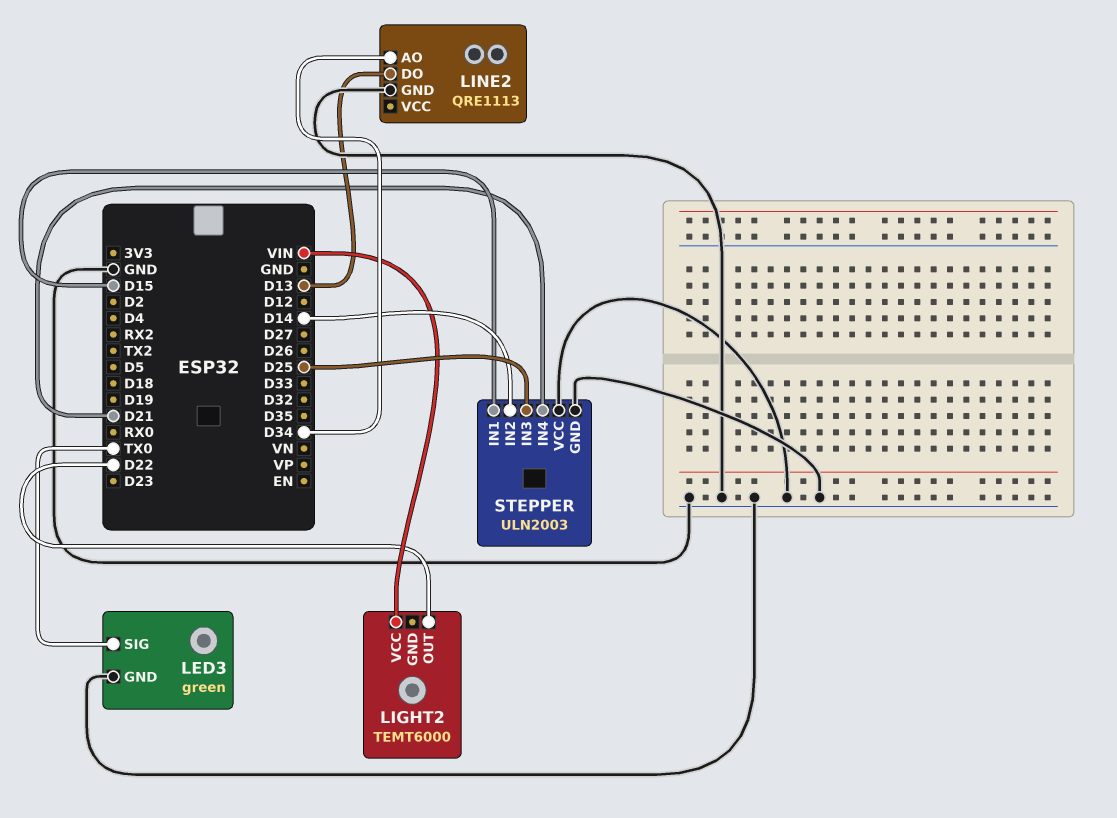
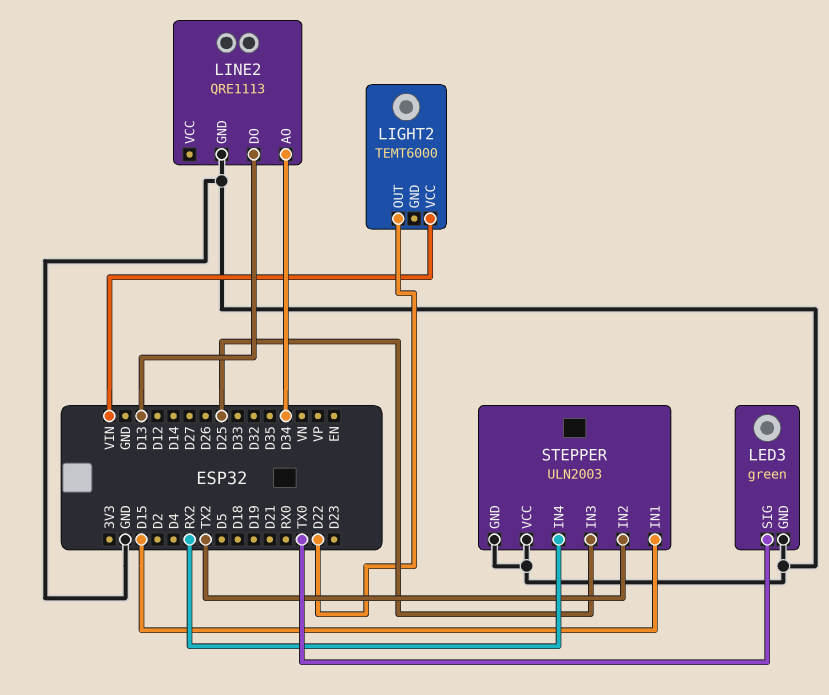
STEPPER pin IN2: D14 -> TX2
STEPPER pin IN4: D21 -> RX2

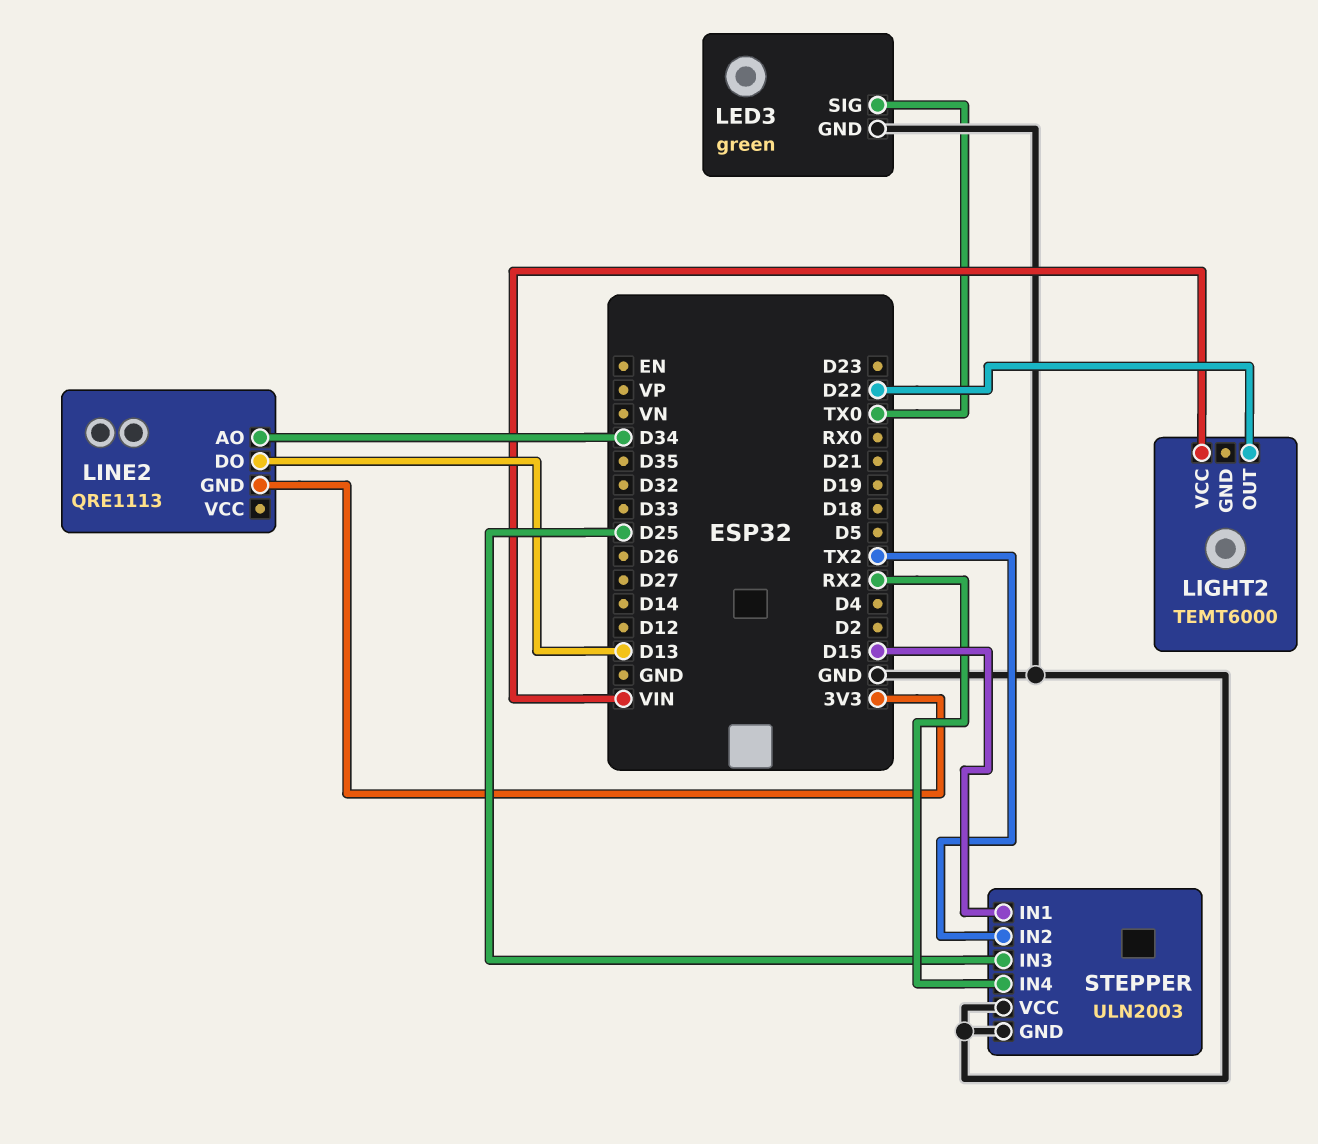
LINE2 pin GND: GND -> 3V3

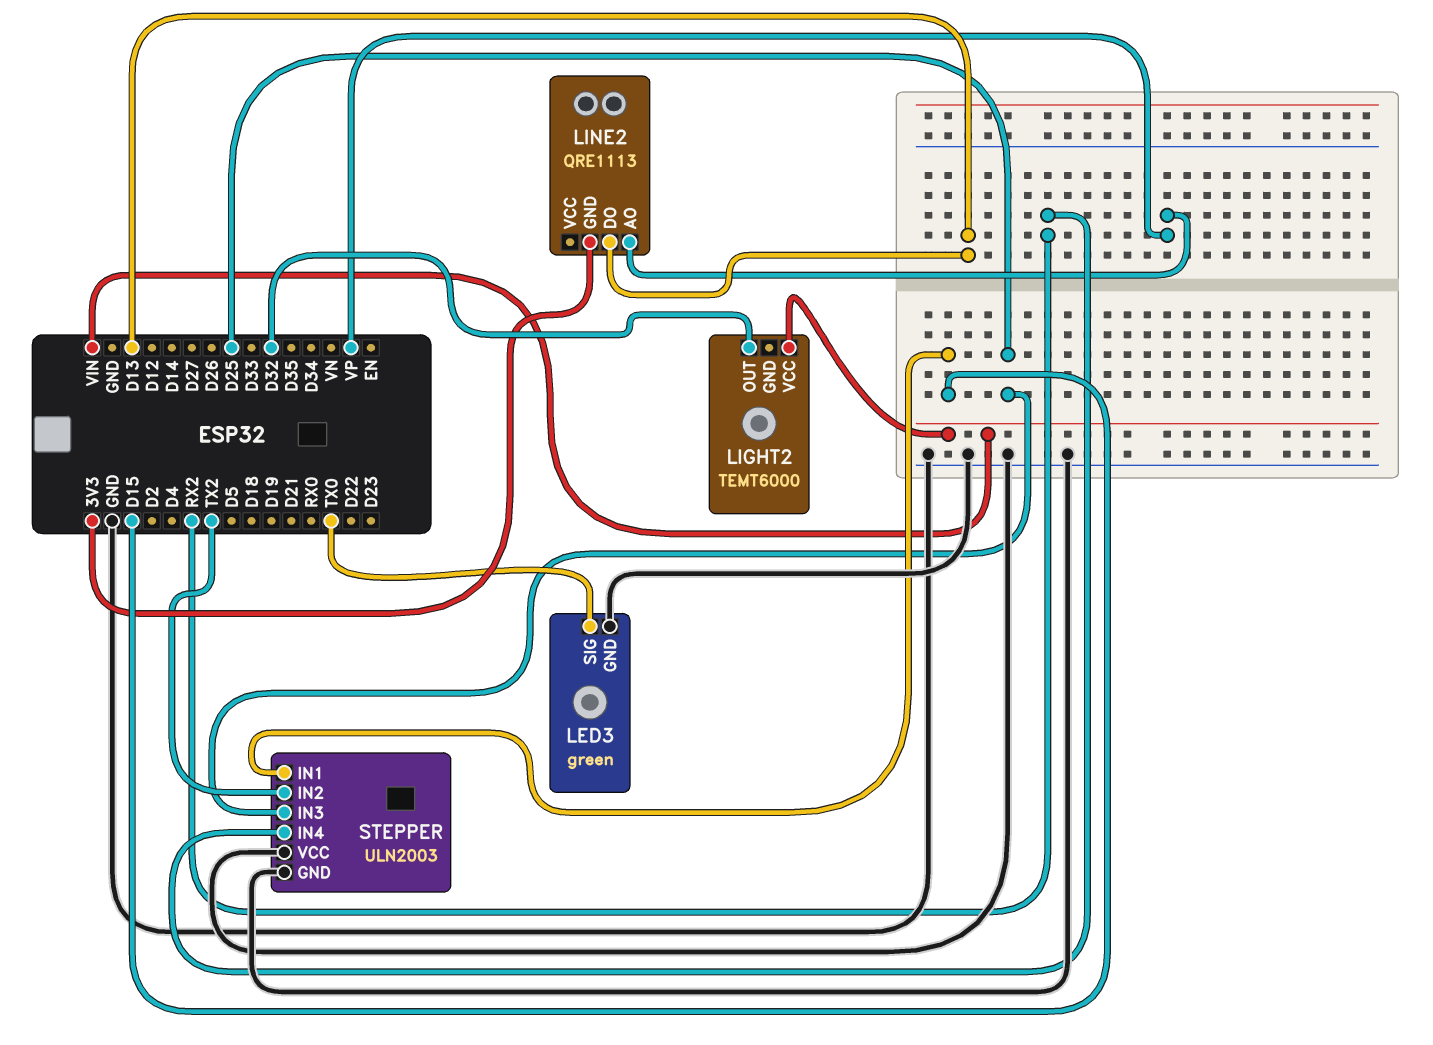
LIGHT2 pin OUT: D22 -> D32
LINE2 pin AO: D34 -> VP

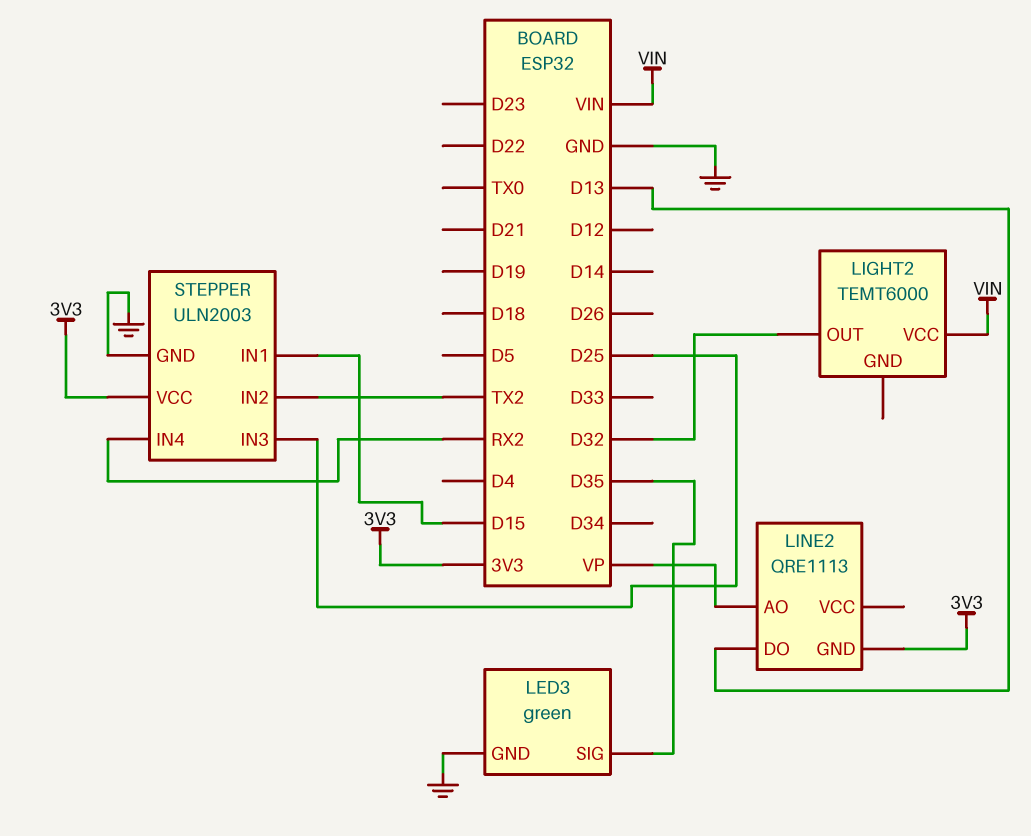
LED3 pin SIG: TX0 -> D35
STEPPER pin VCC: GND -> 3V3

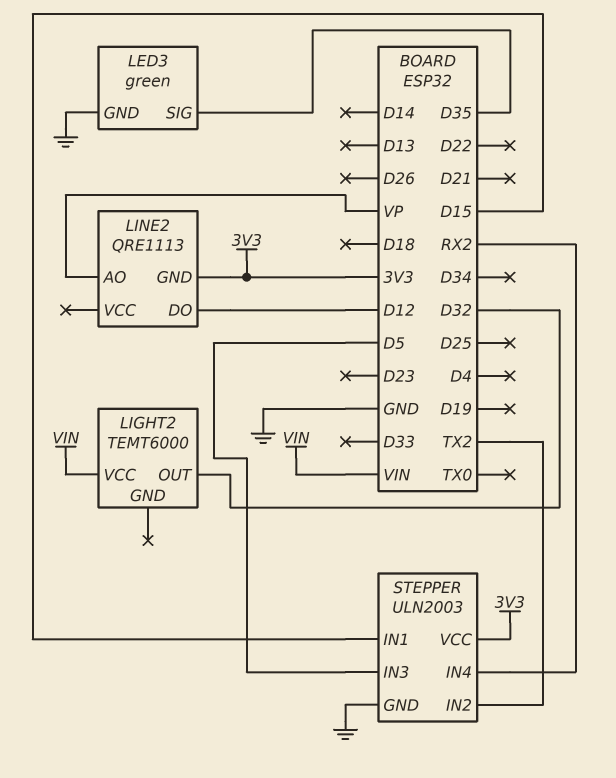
LINE2 pin DO: D13 -> D12
STEPPER pin IN3: D25 -> D5

